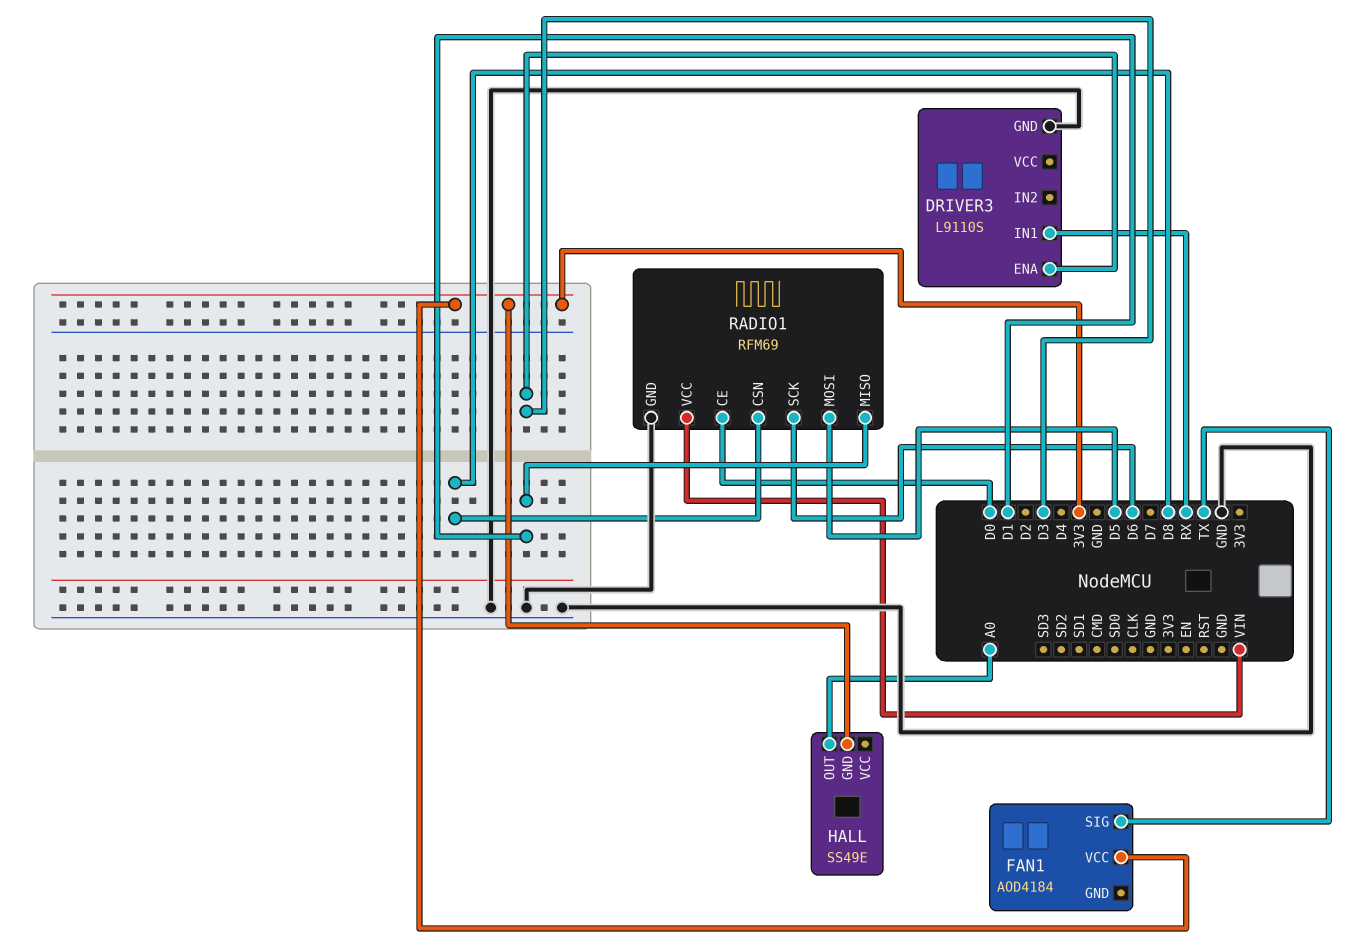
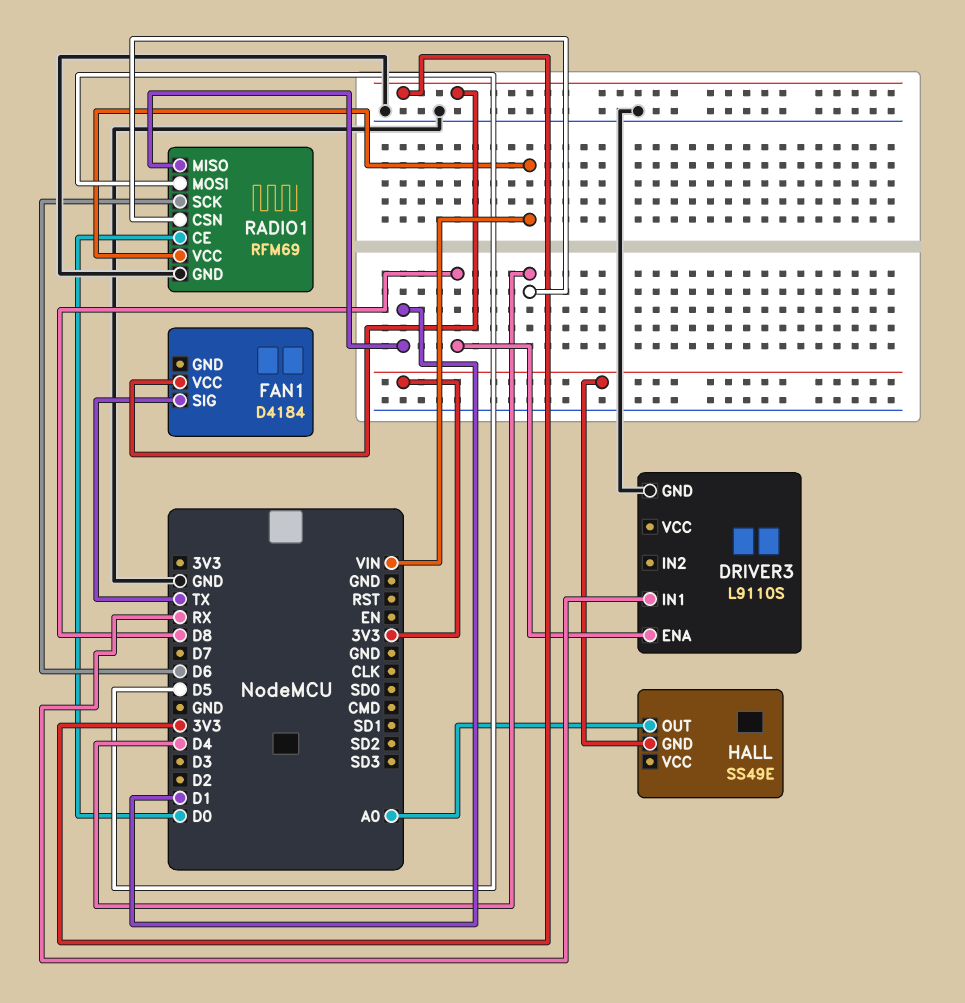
DRIVER3 pin ENA: D3 -> D8
FAN1: AOD4184 -> D4184
RADIO1 pin CSN: D8 -> D4

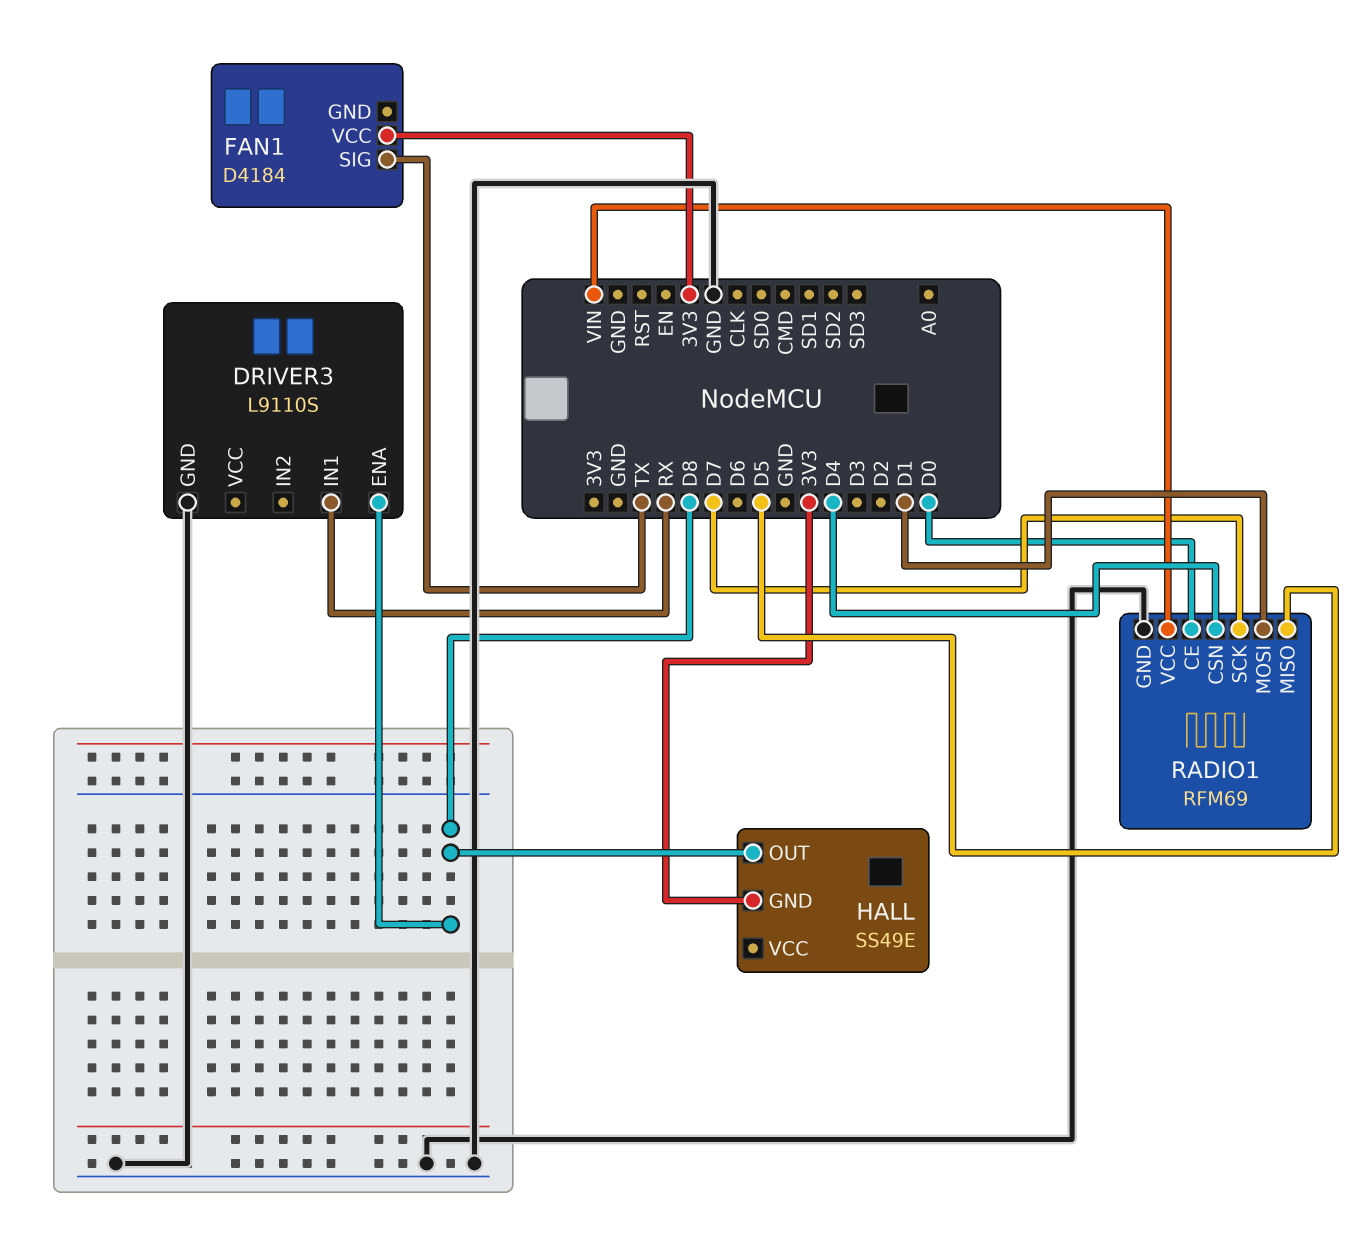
HALL pin OUT: A0 -> D8
RADIO1 pin MISO: D1 -> D5
RADIO1 pin MOSI: D5 -> D1
RADIO1 pin SCK: D6 -> D7

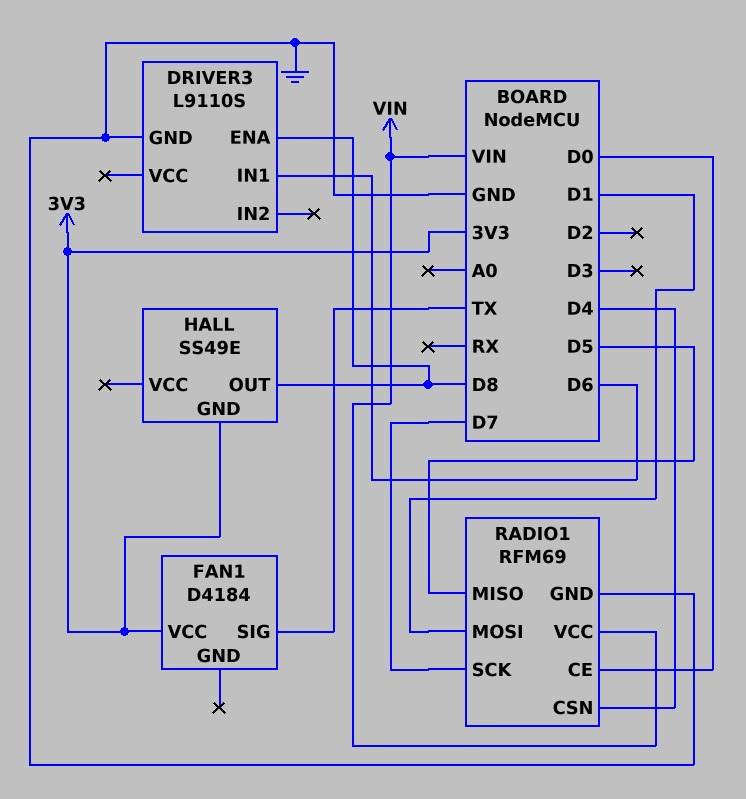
DRIVER3 pin IN1: RX -> D6

